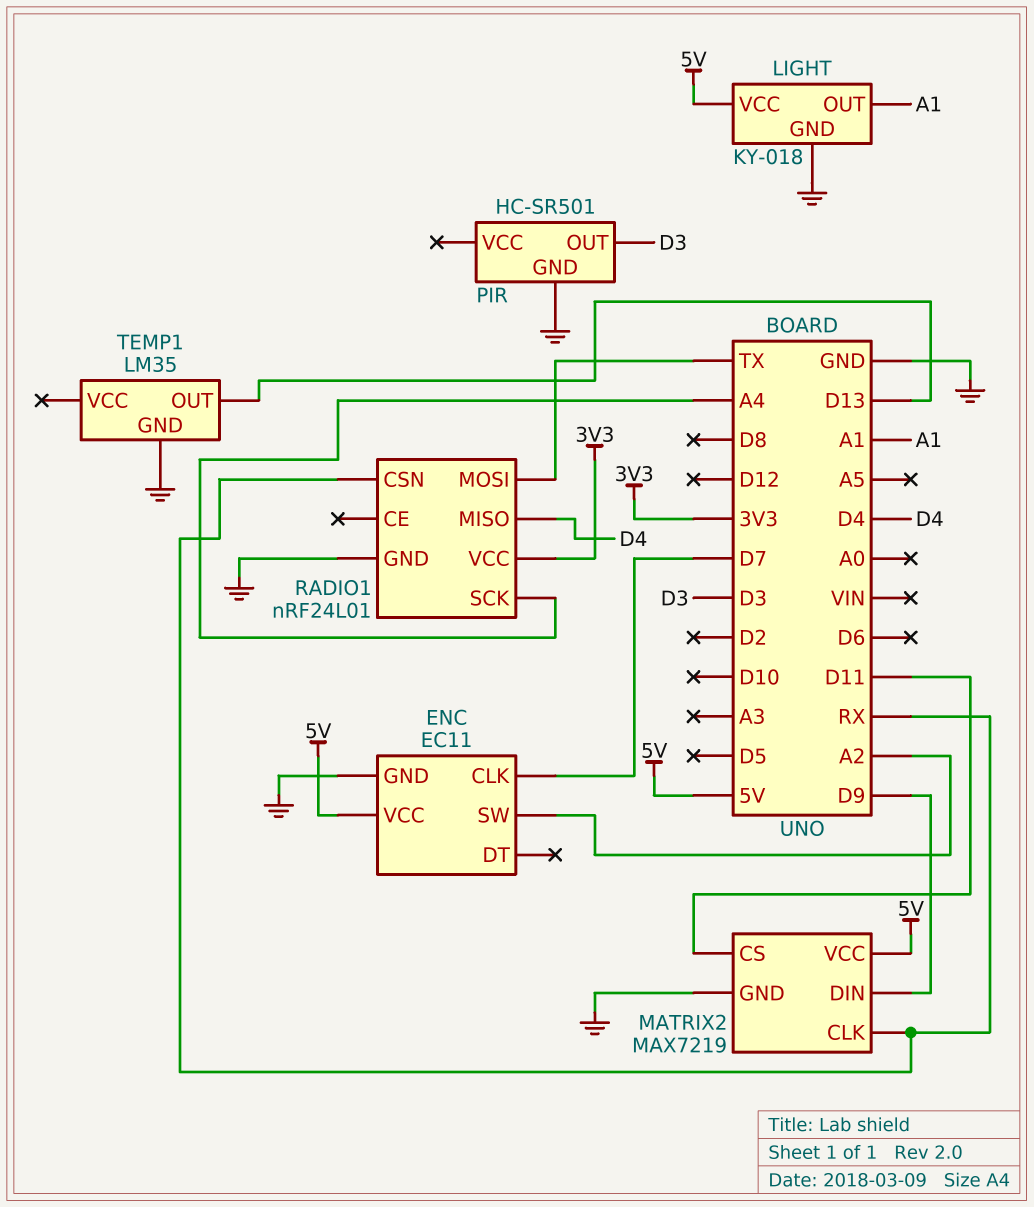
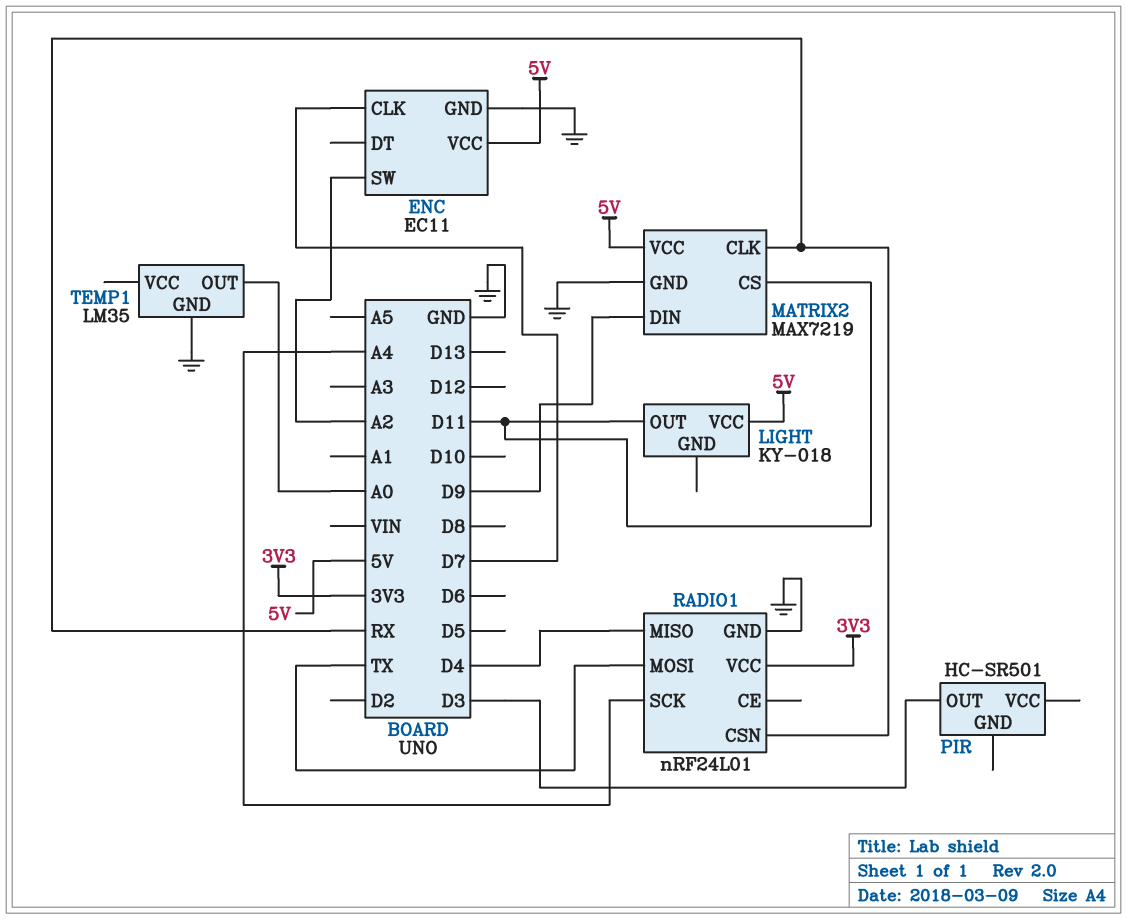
LIGHT pin GND: GND -> none
LIGHT pin OUT: A1 -> D11
PIR pin GND: GND -> none
TEMP1 pin OUT: D13 -> A0

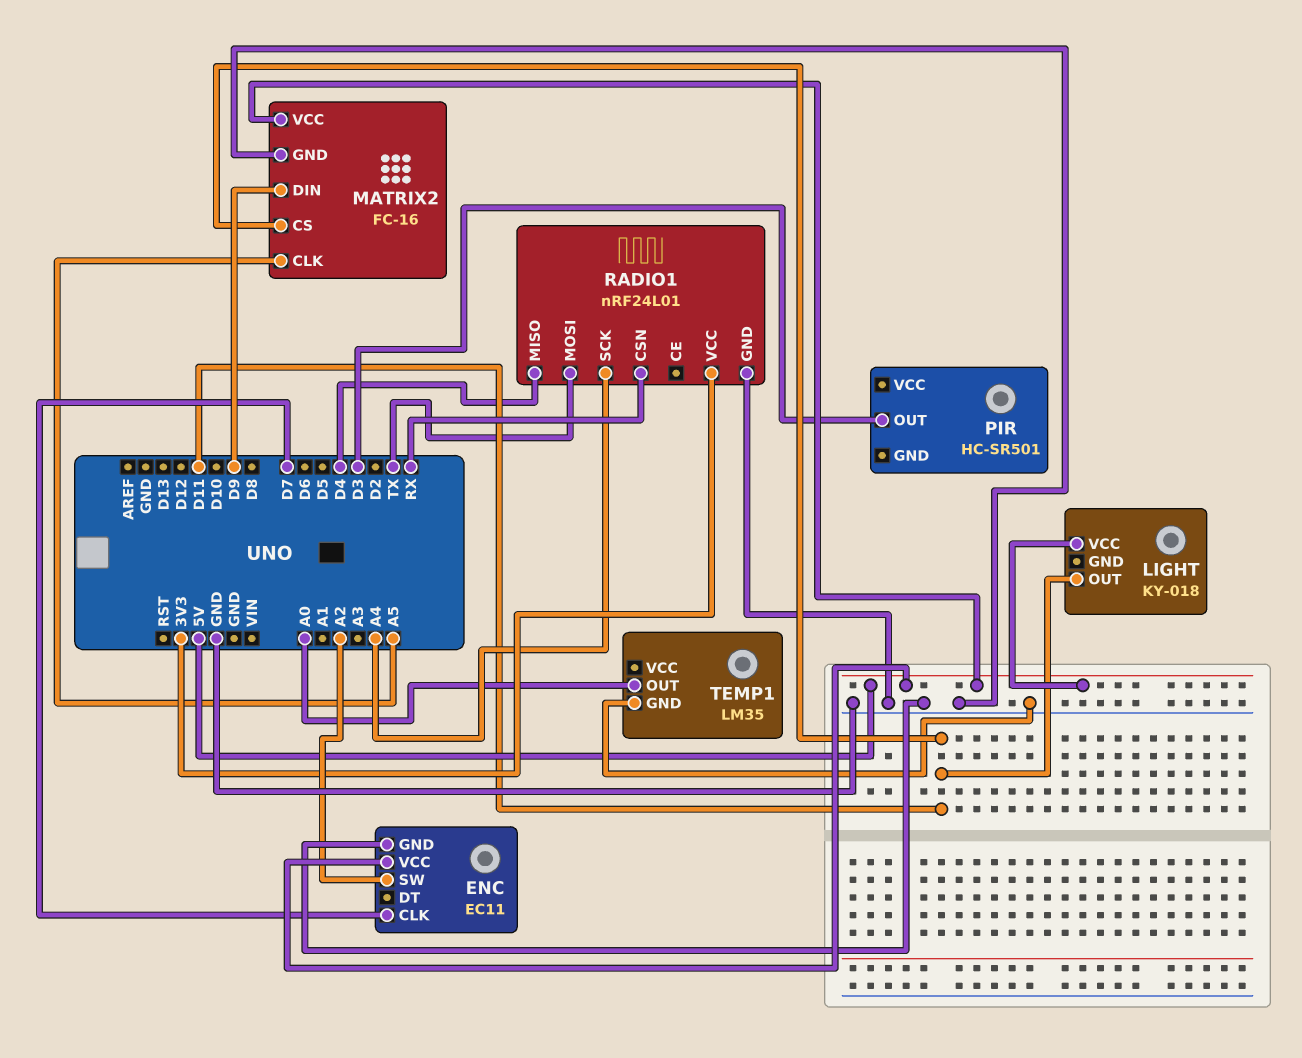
MATRIX2: MAX7219 -> FC-16
MATRIX2 pin CLK: RX -> A5

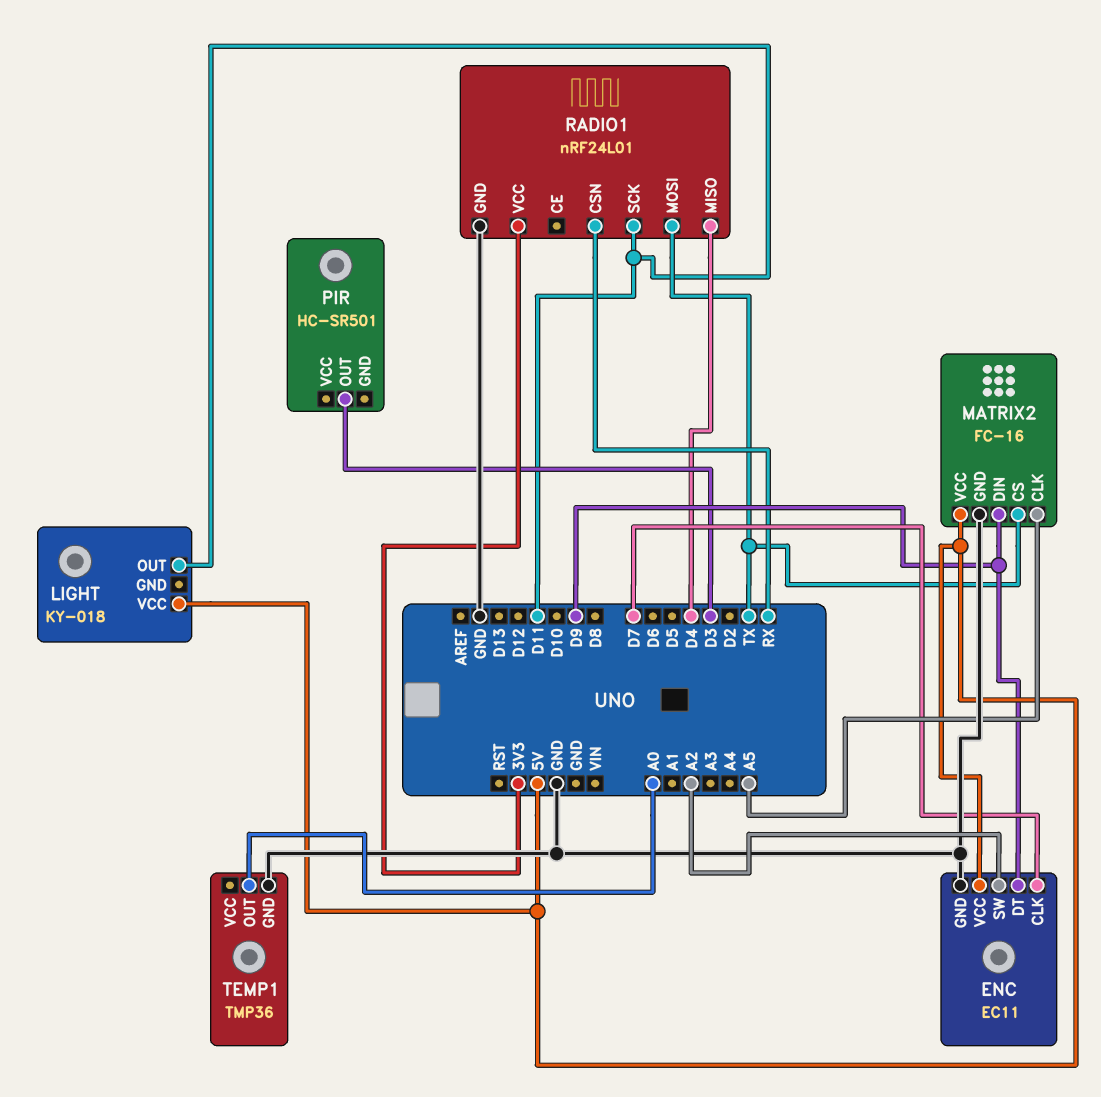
ENC pin DT: none -> D9
MATRIX2 pin CS: D11 -> TX
RADIO1 pin SCK: A4 -> D11
TEMP1: LM35 -> TMP36

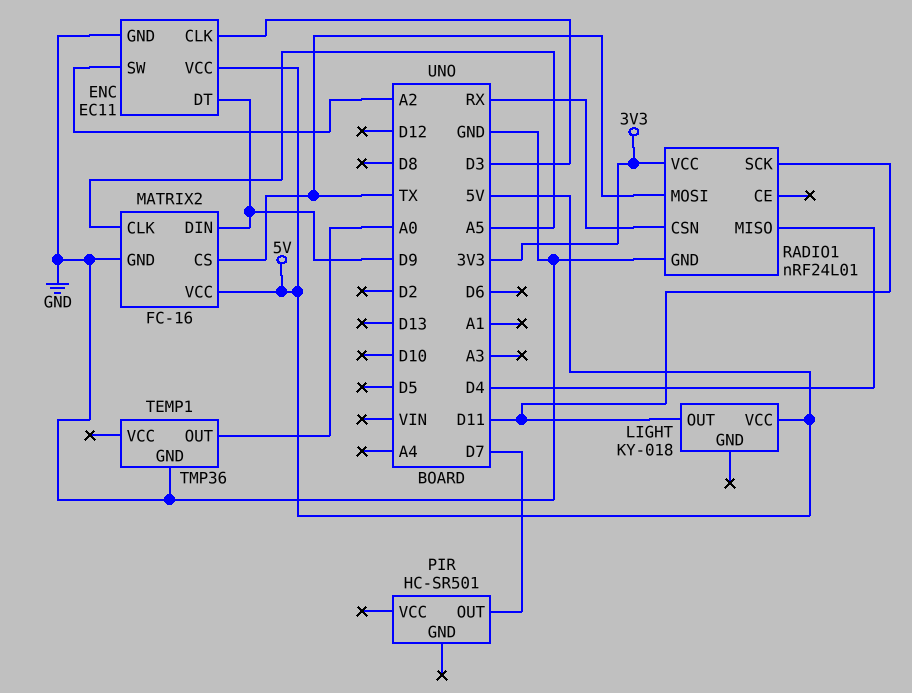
ENC pin CLK: D7 -> D3
PIR pin OUT: D3 -> D7

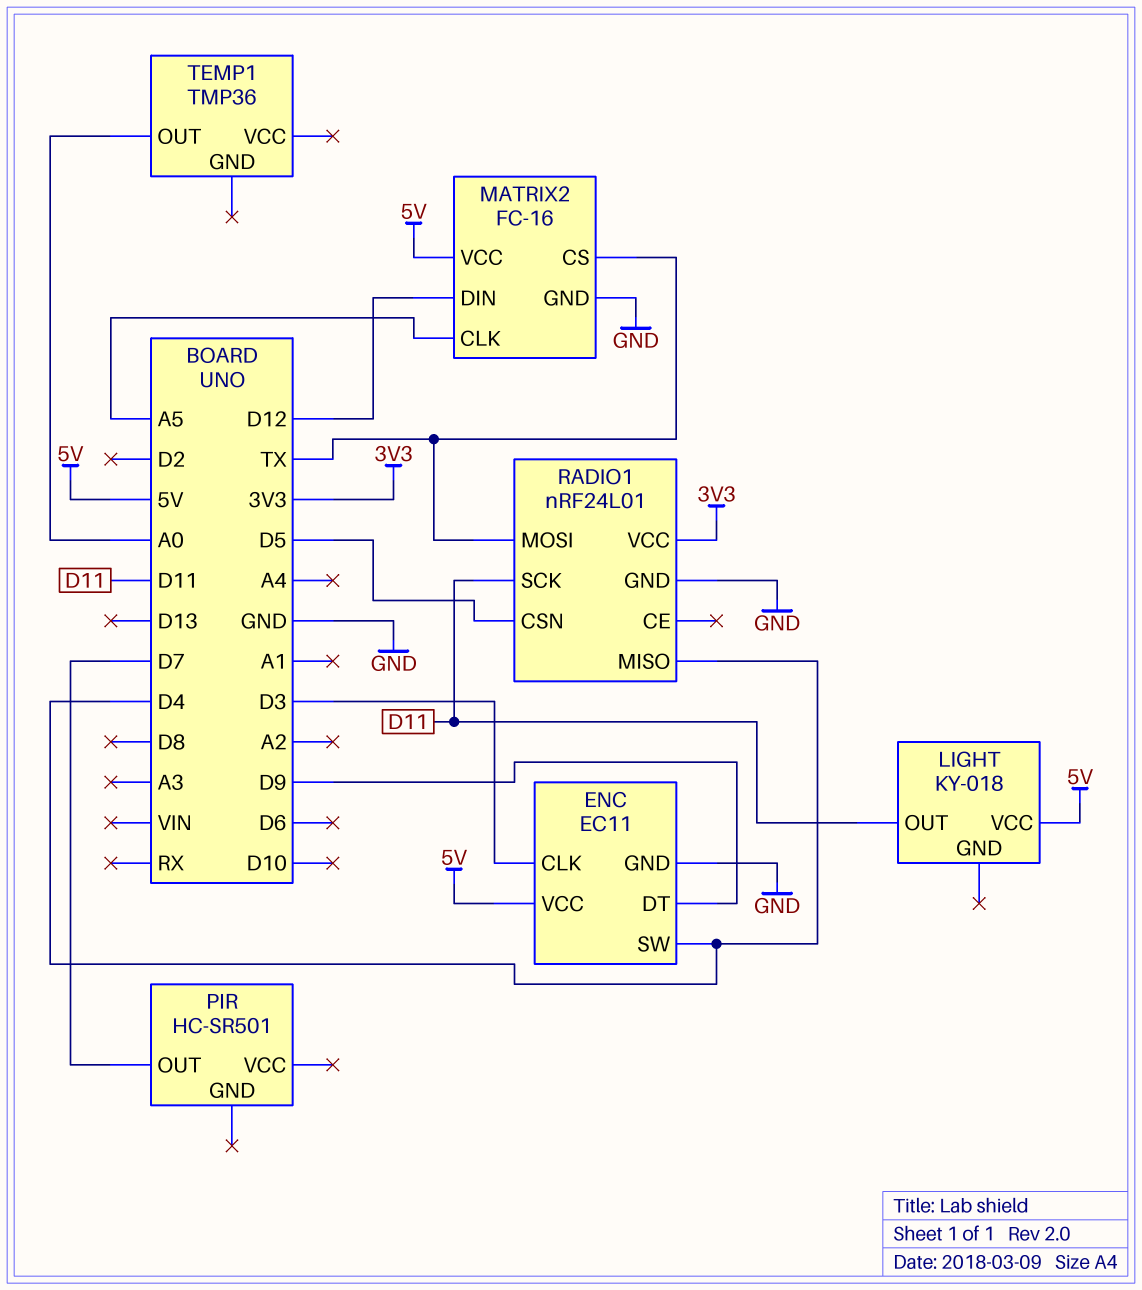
ENC pin SW: A2 -> D4
MATRIX2 pin DIN: D9 -> D12
RADIO1 pin CSN: RX -> D5
TEMP1 pin GND: GND -> none

